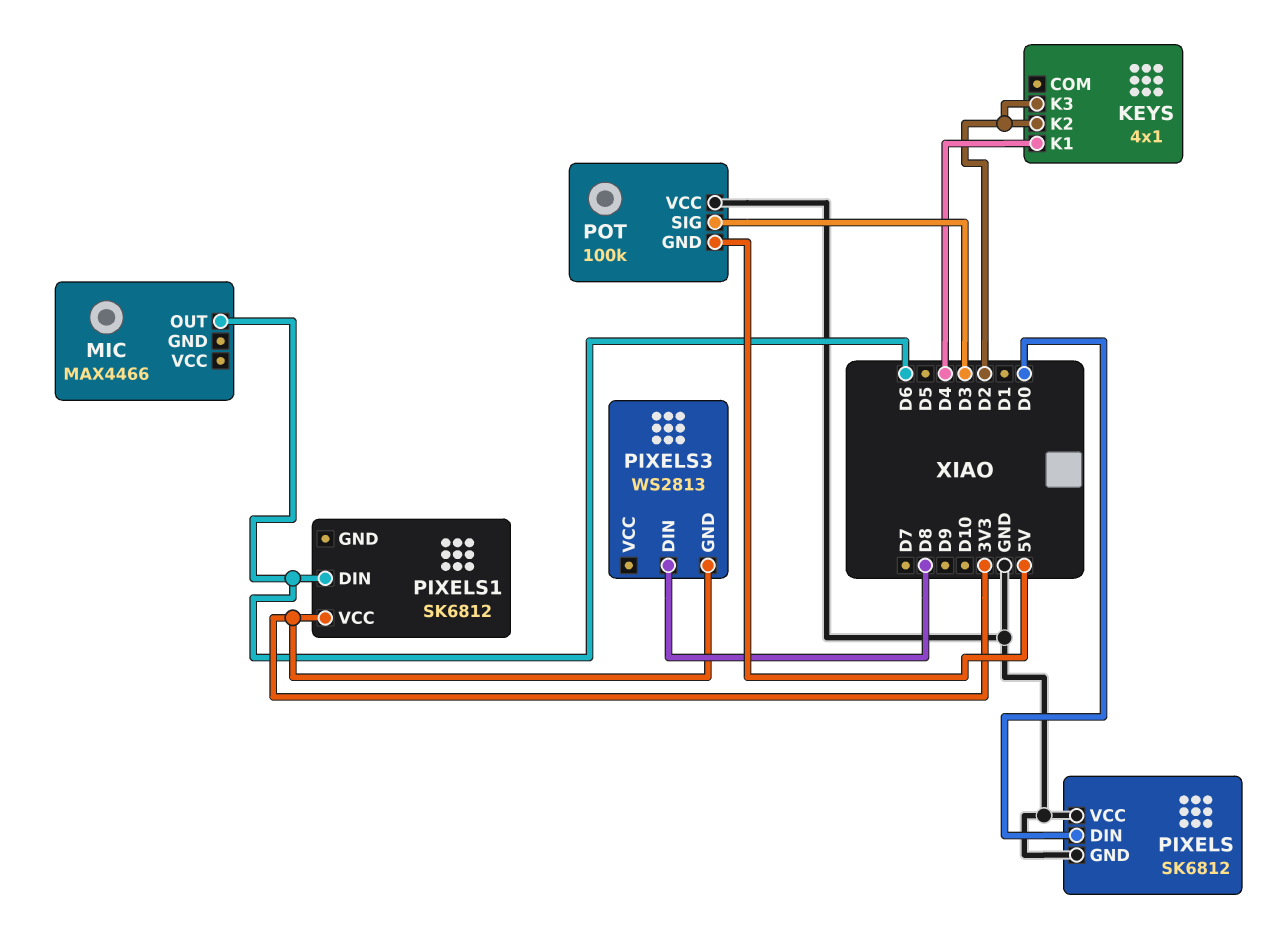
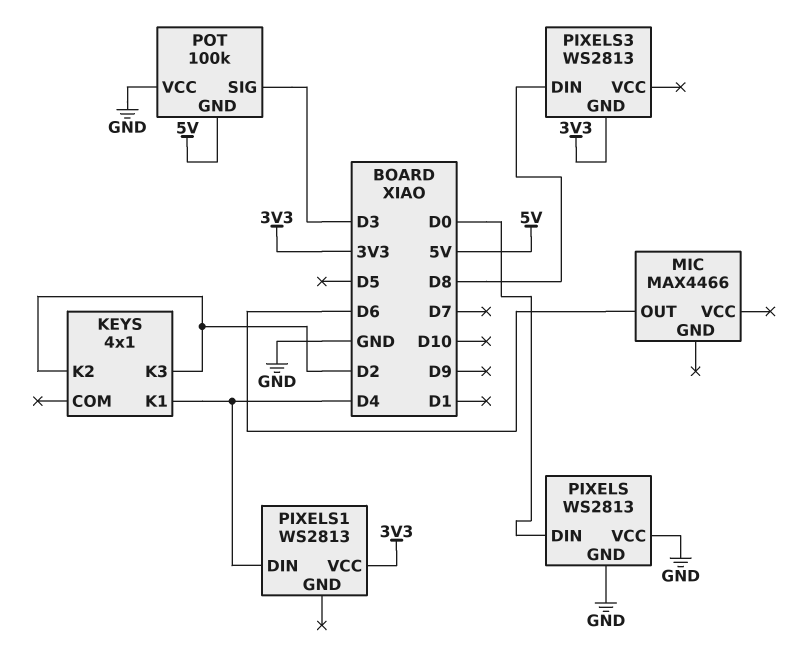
PIXELS: SK6812 -> WS2813
PIXELS1: SK6812 -> WS2813
PIXELS1 pin DIN: D6 -> D4

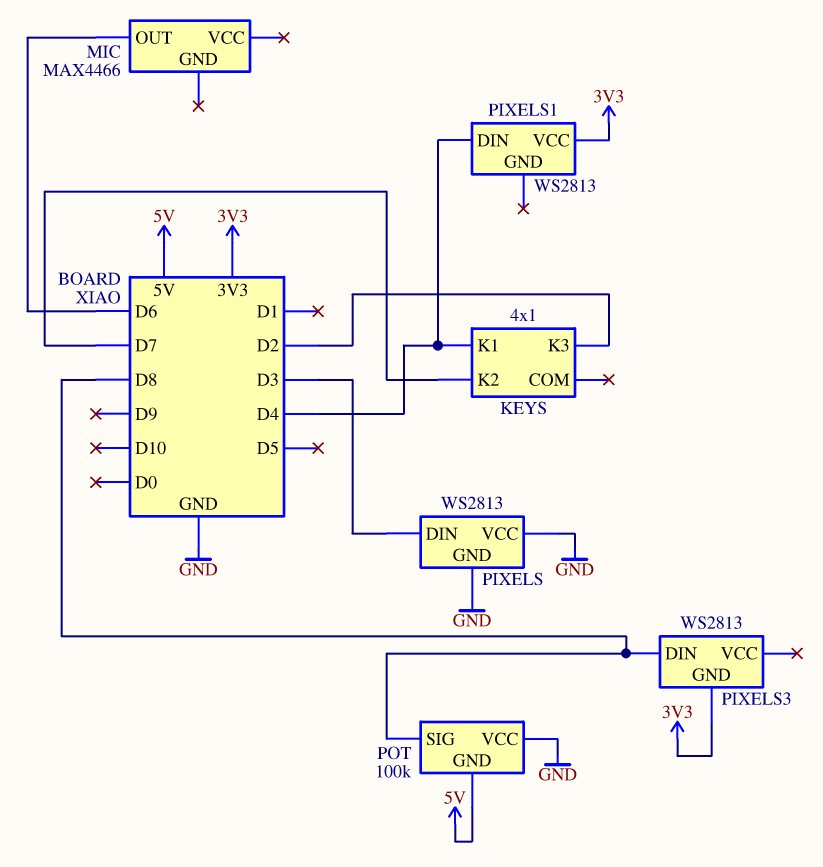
KEYS pin K2: D2 -> D7
PIXELS pin DIN: D0 -> D3
POT pin SIG: D3 -> D8

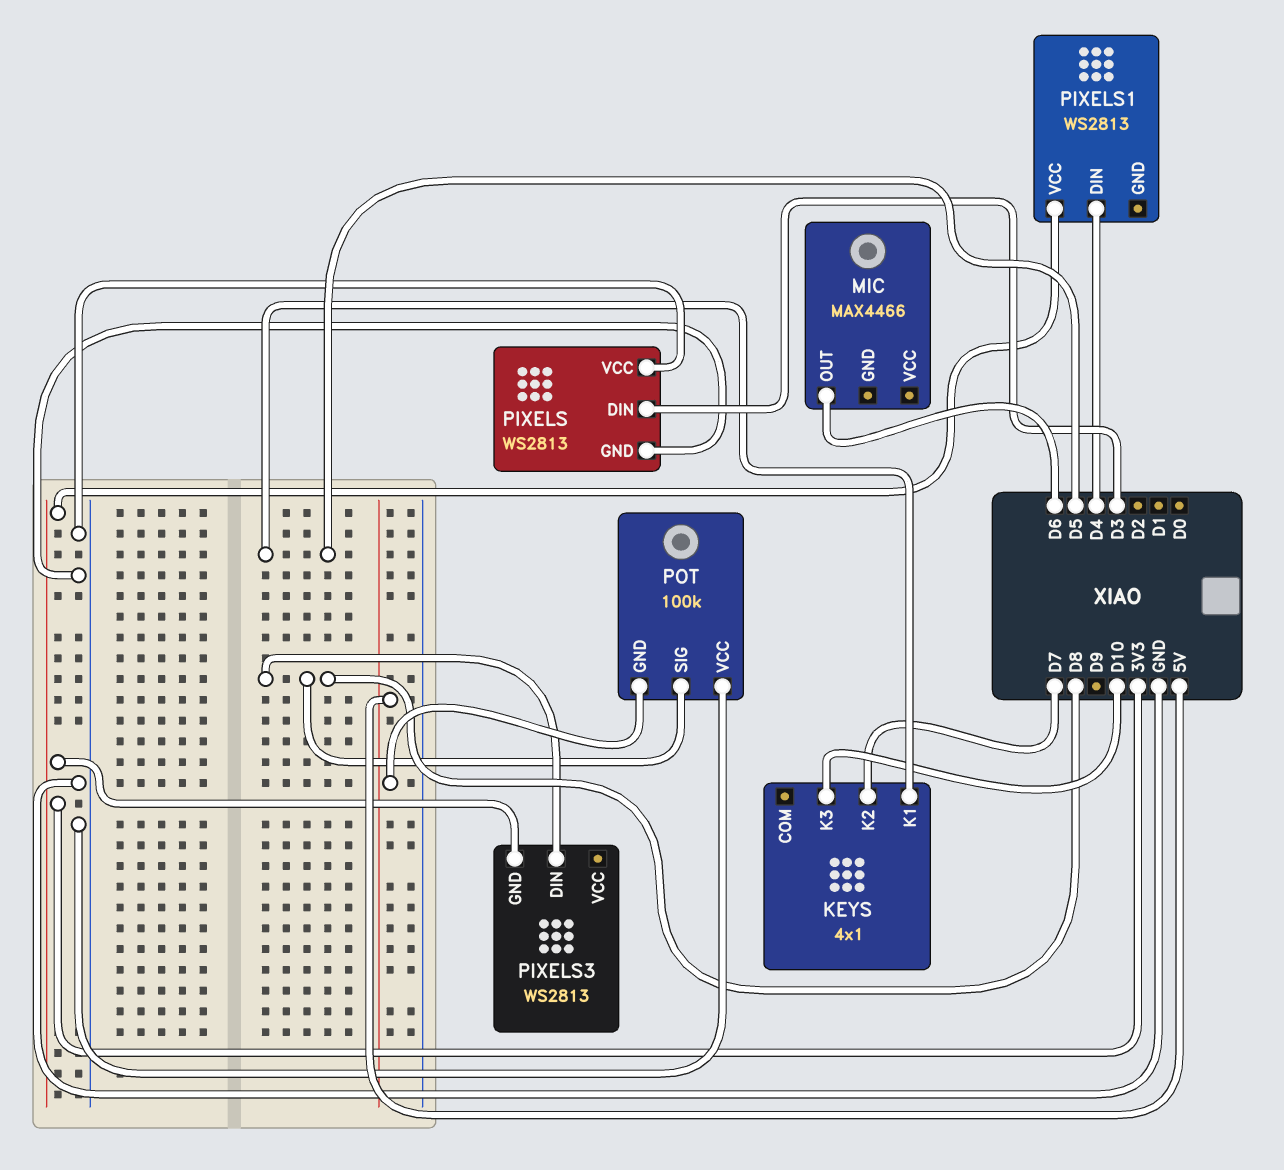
KEYS pin K1: D4 -> D5
KEYS pin K3: D2 -> D10

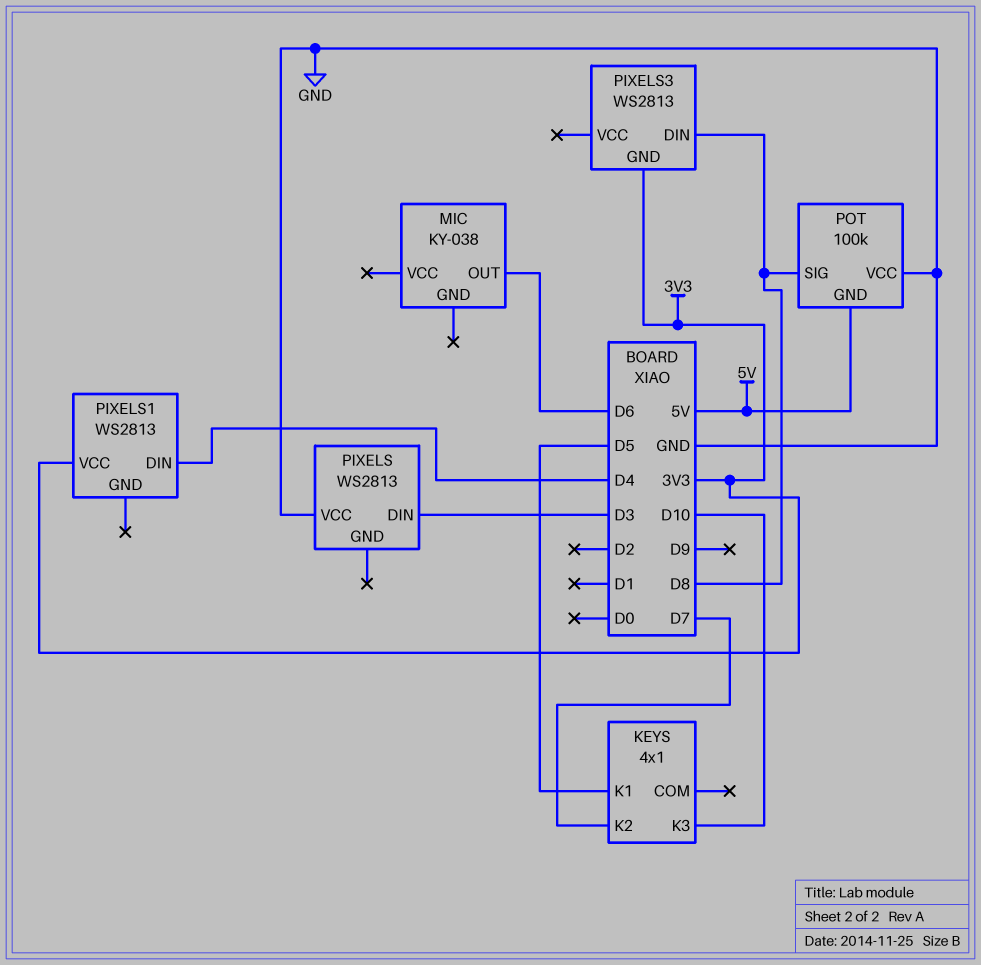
MIC: MAX4466 -> KY-038
PIXELS pin GND: GND -> none

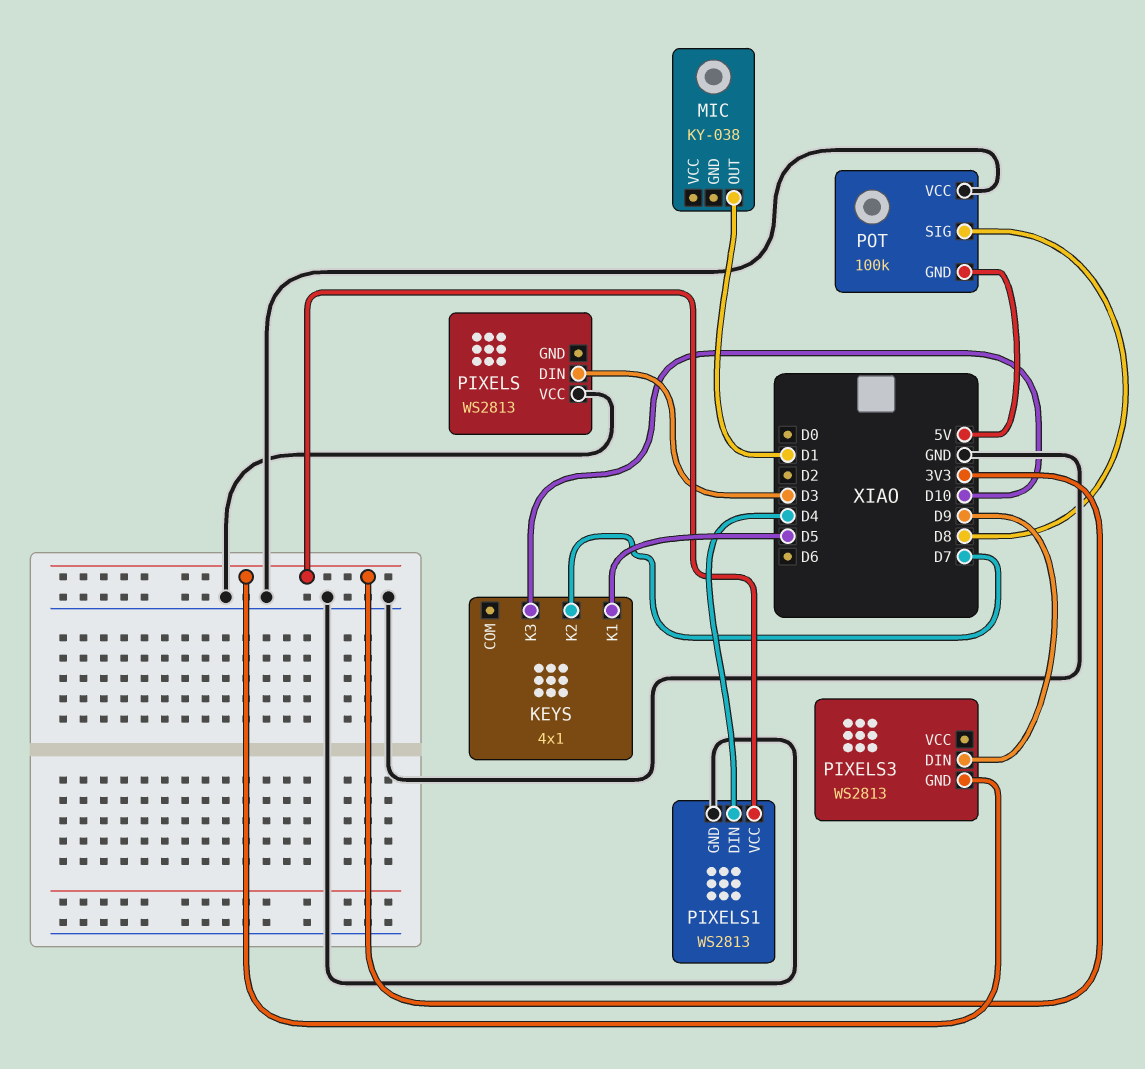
MIC pin OUT: D6 -> D1
PIXELS1 pin GND: none -> GND
PIXELS3 pin DIN: D8 -> D9

